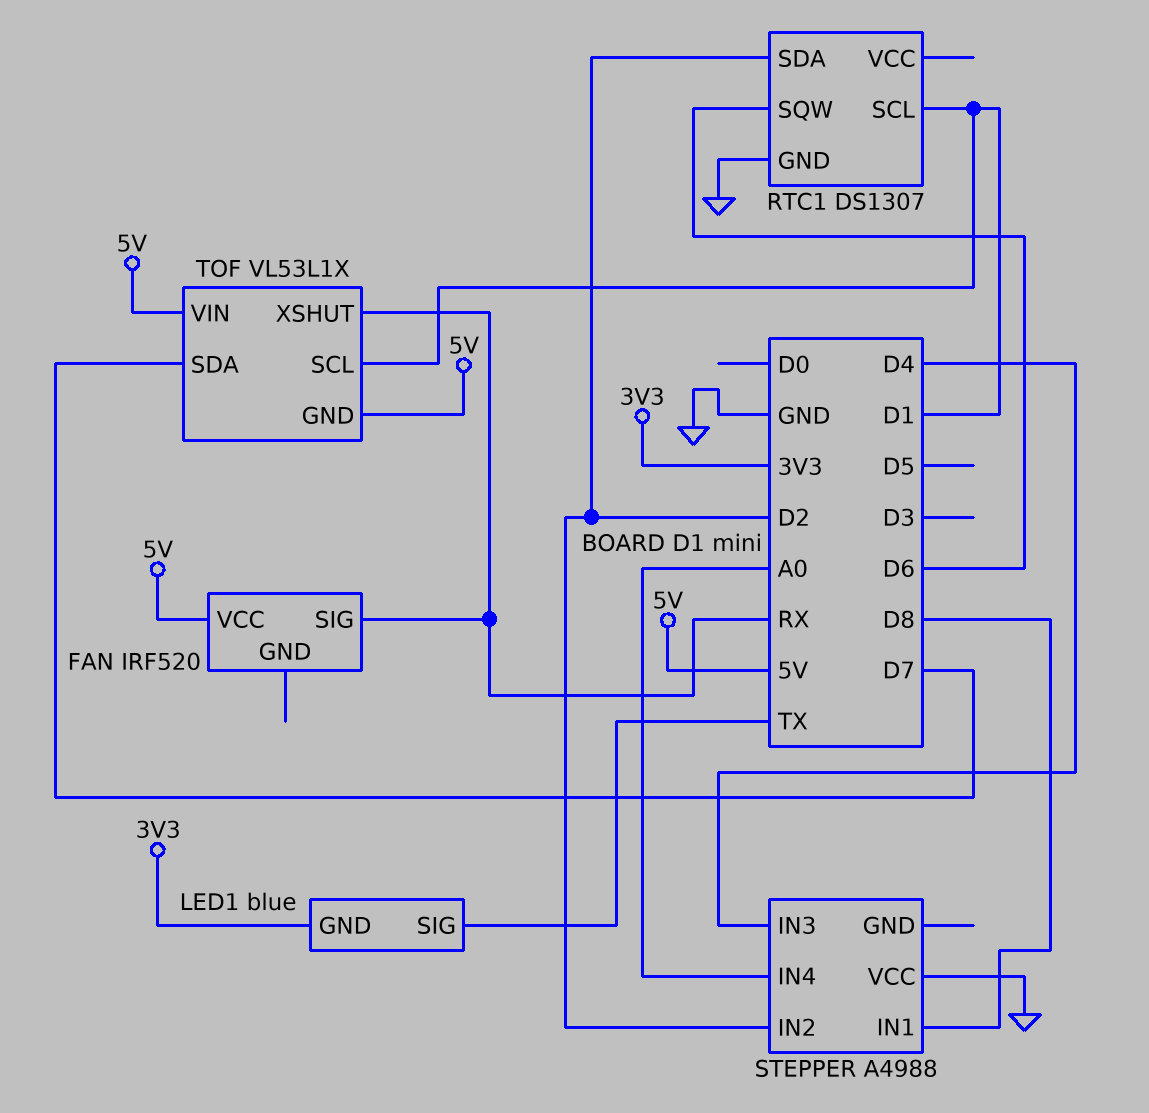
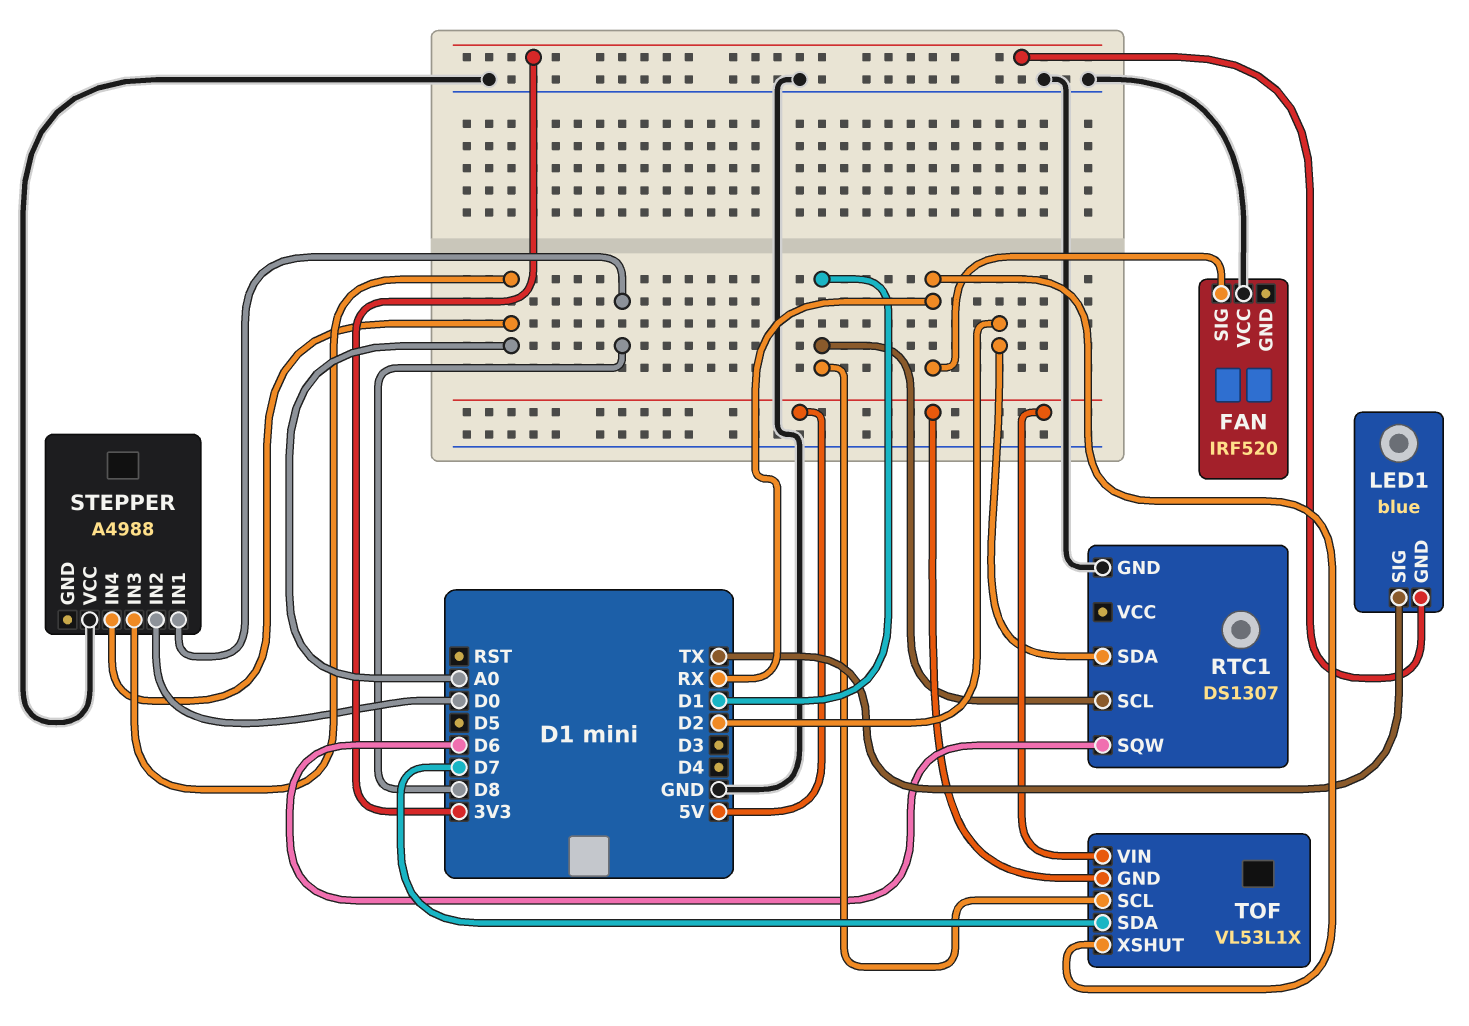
FAN pin VCC: 5V -> GND
STEPPER pin IN2: D2 -> D0
STEPPER pin IN3: D4 -> A0

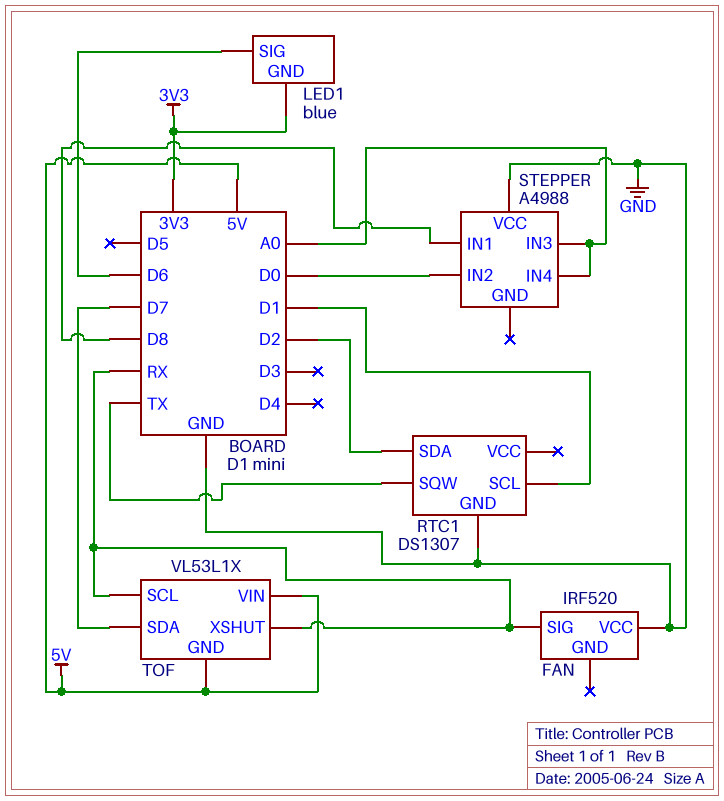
LED1 pin SIG: TX -> D6
RTC1 pin SQW: D6 -> TX
TOF pin SCL: D1 -> RX

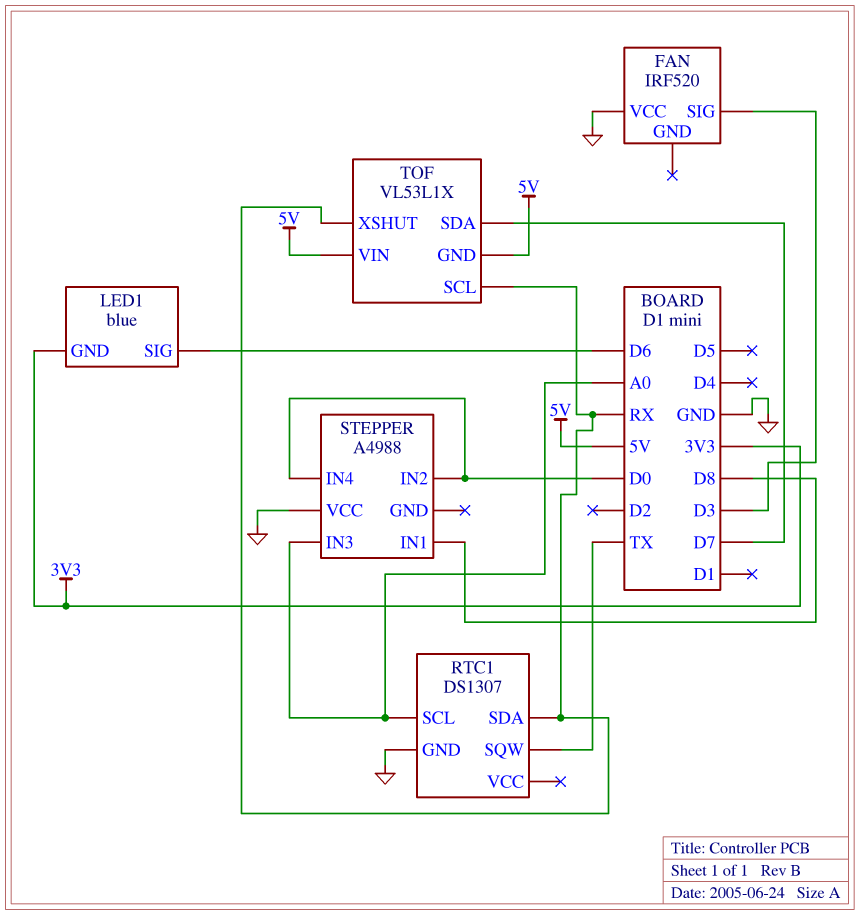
FAN pin SIG: RX -> D3
RTC1 pin SCL: D1 -> A0
RTC1 pin SDA: D2 -> RX
STEPPER pin IN4: A0 -> D0

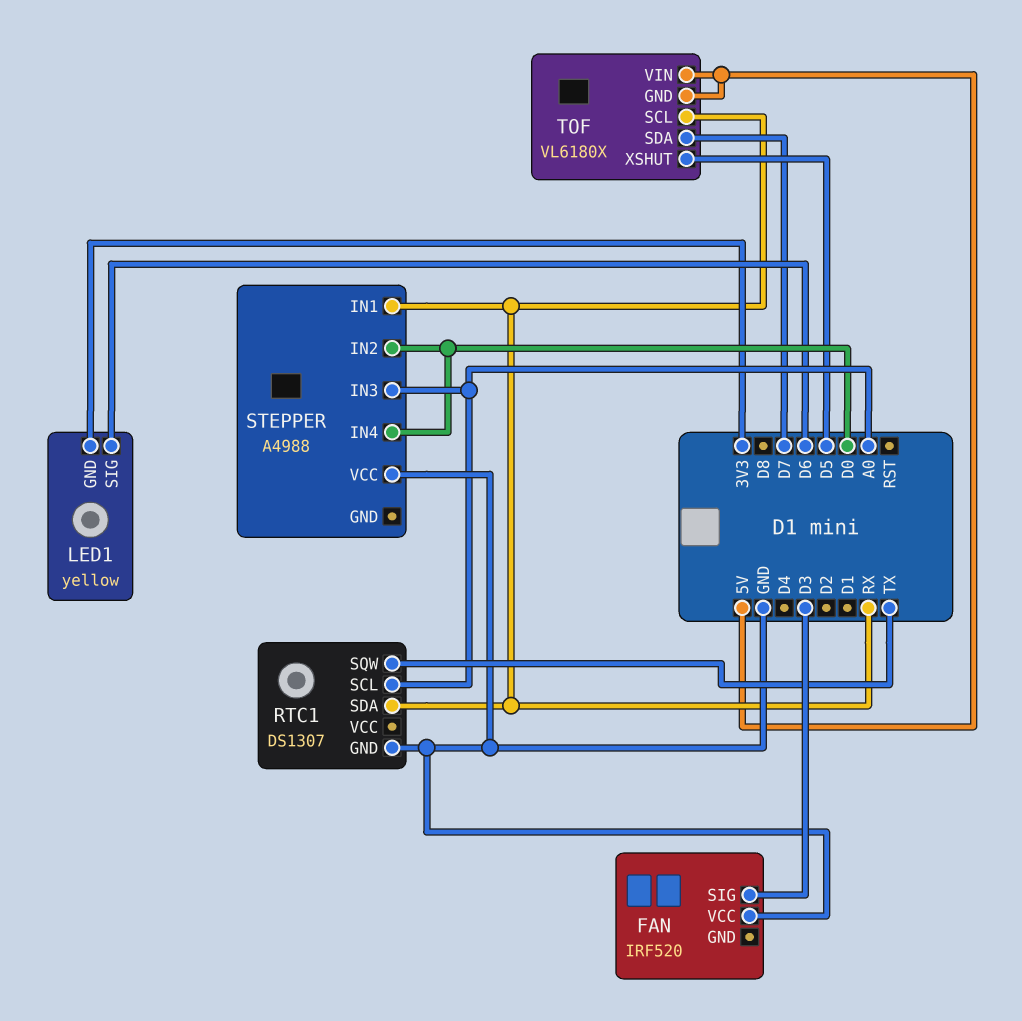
LED1: blue -> yellow
STEPPER pin IN1: D8 -> RX
TOF: VL53L1X -> VL6180X
TOF pin XSHUT: RX -> D5

